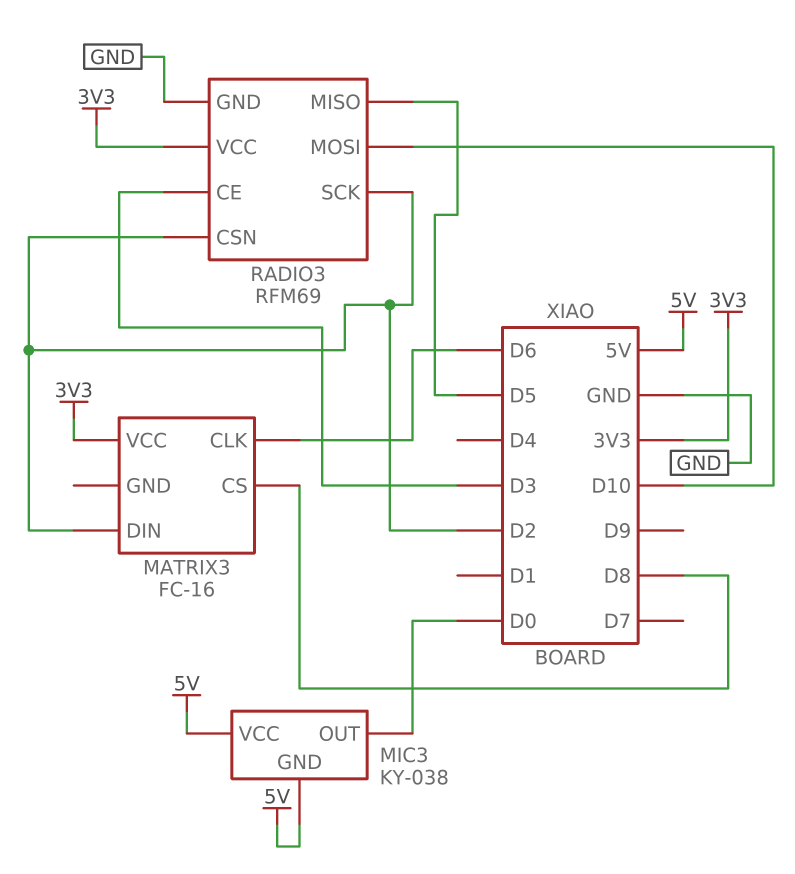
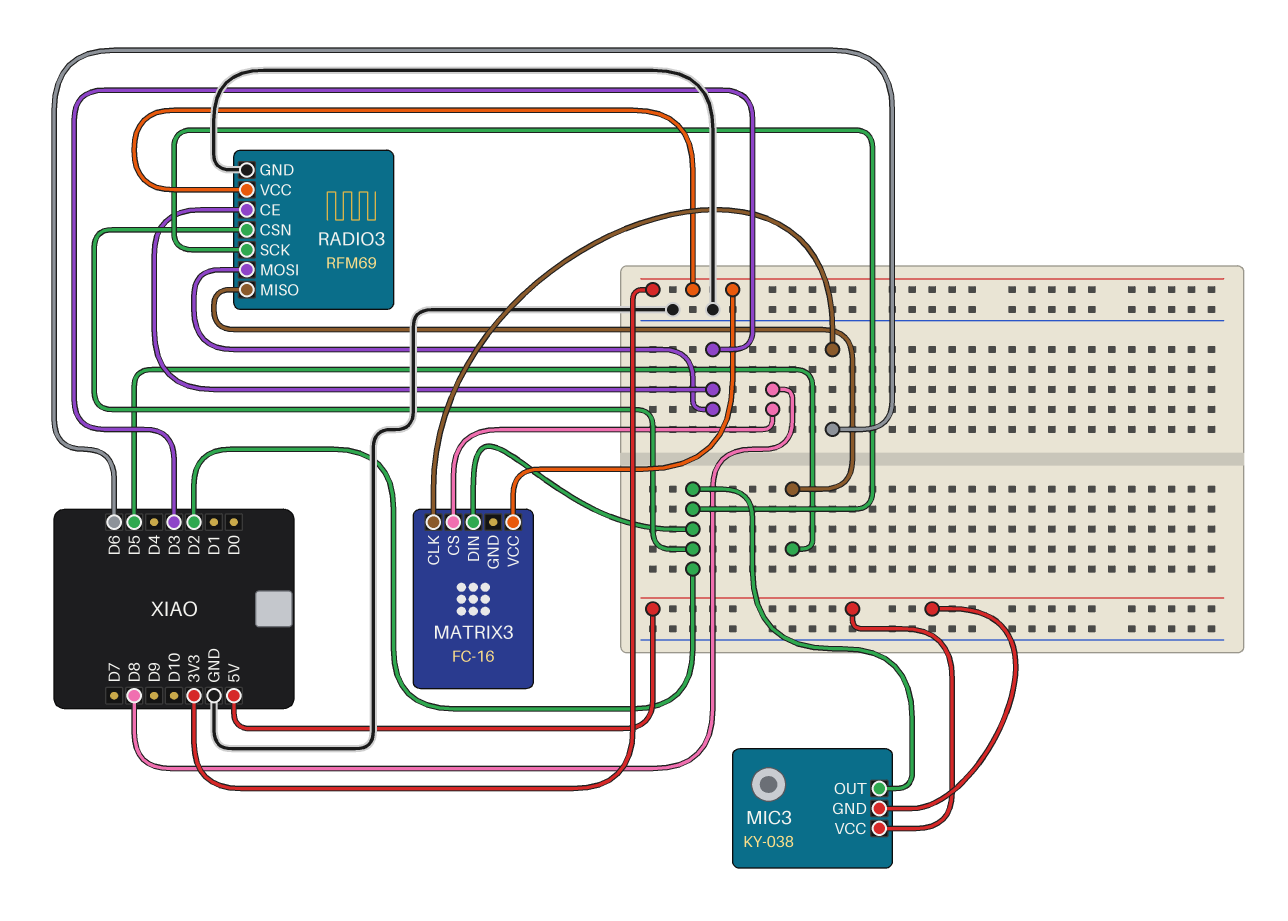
MIC3 pin OUT: D0 -> D2
RADIO3 pin MOSI: D10 -> D3

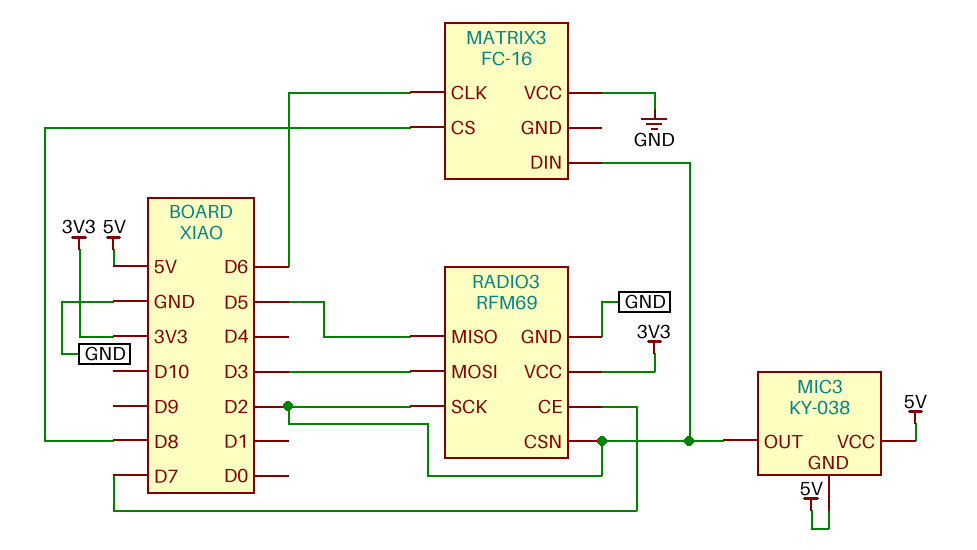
MATRIX3 pin VCC: 3V3 -> GND
RADIO3 pin CE: D3 -> D7

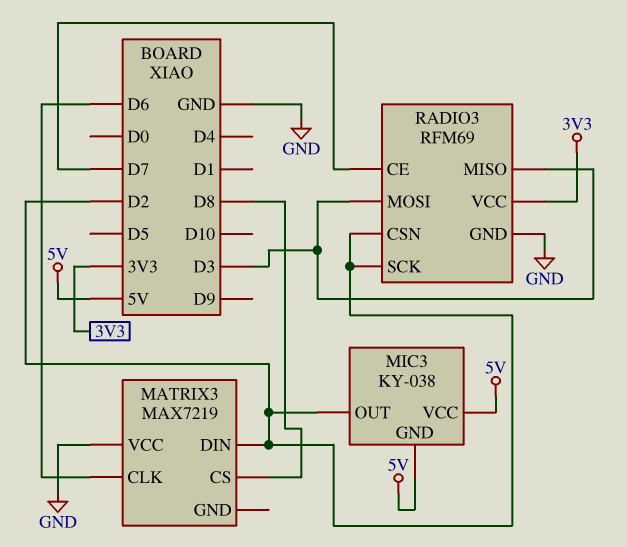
MATRIX3: FC-16 -> MAX7219
RADIO3 pin MISO: D5 -> D3

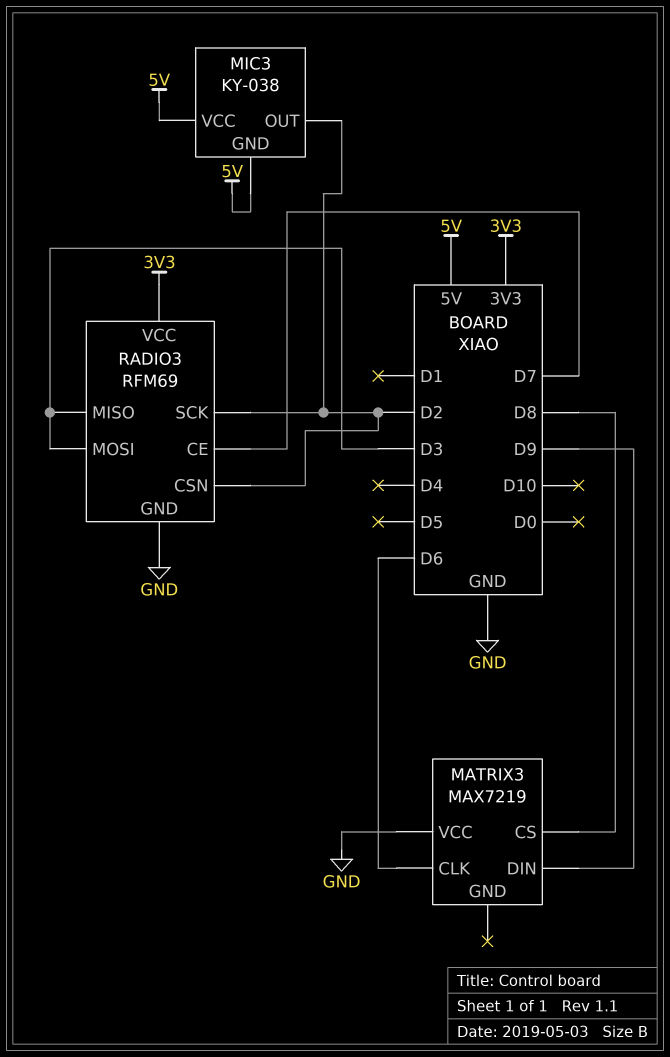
MATRIX3 pin DIN: D2 -> D9

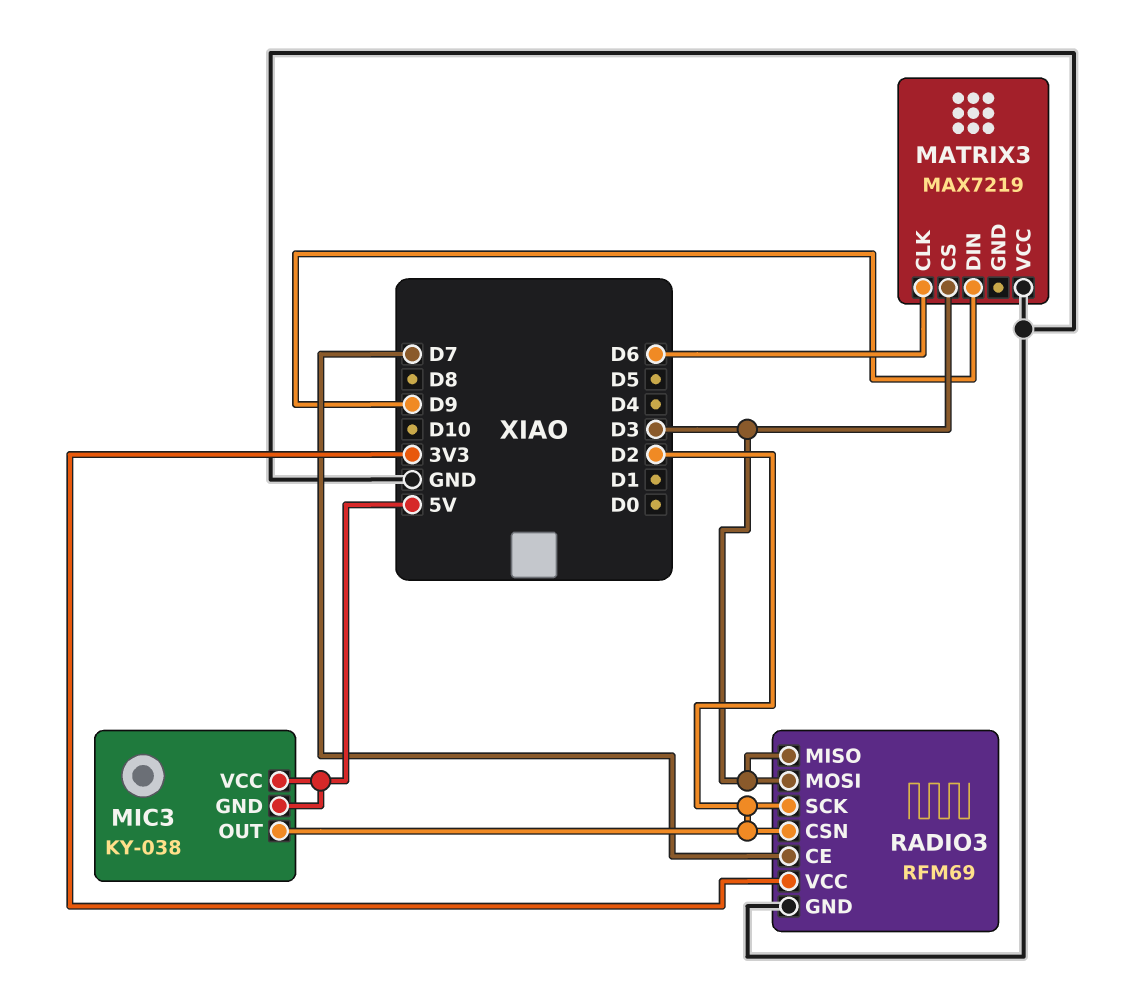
MATRIX3 pin CS: D8 -> D3

